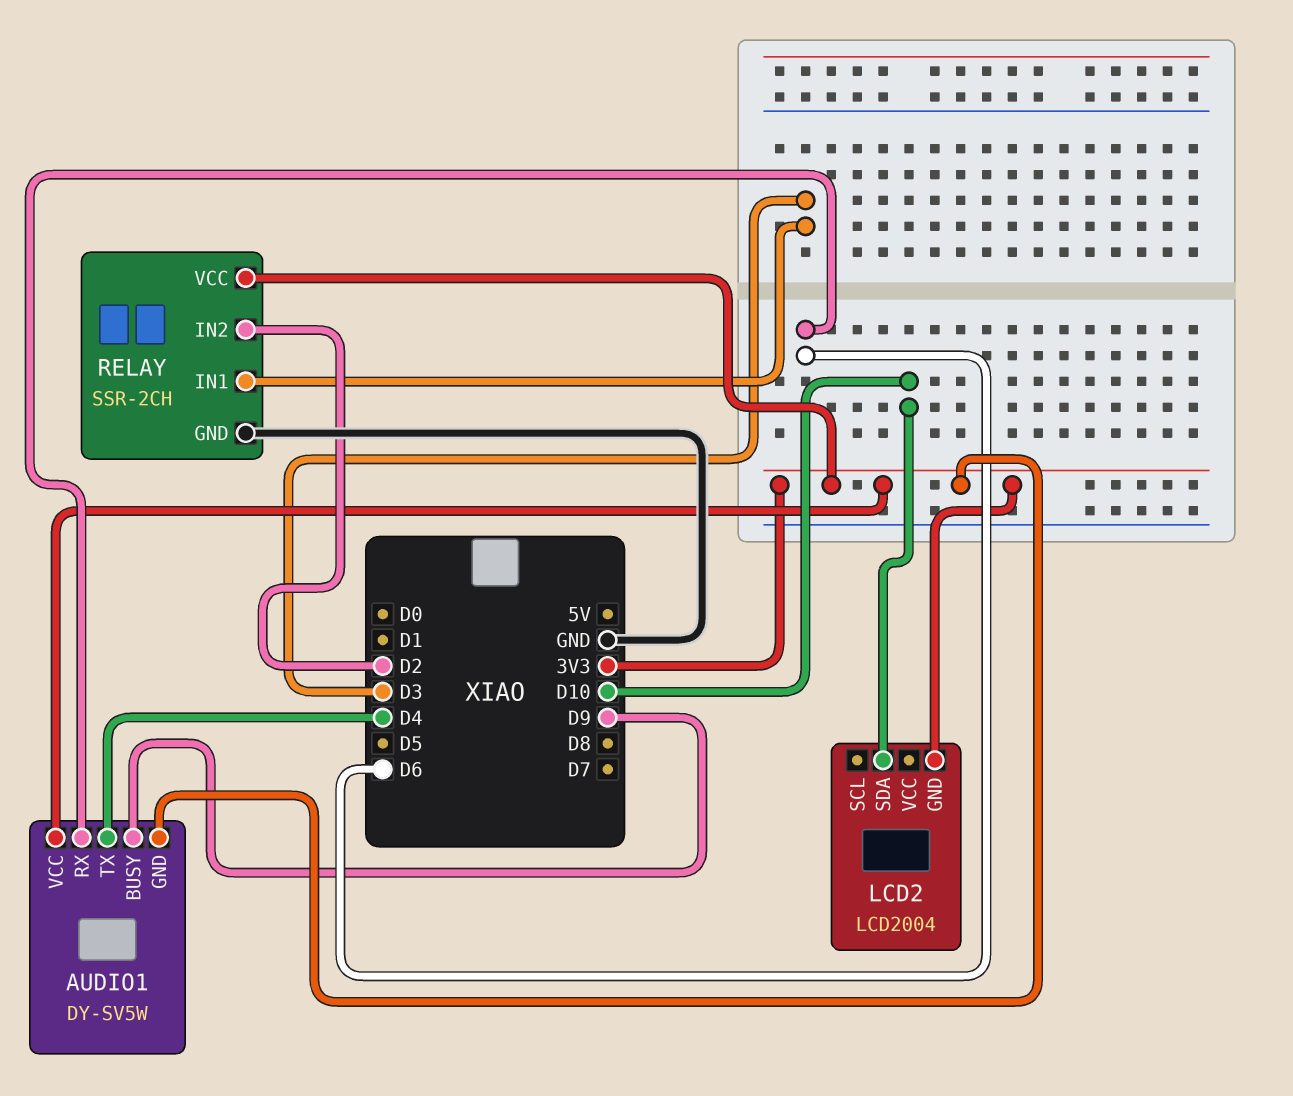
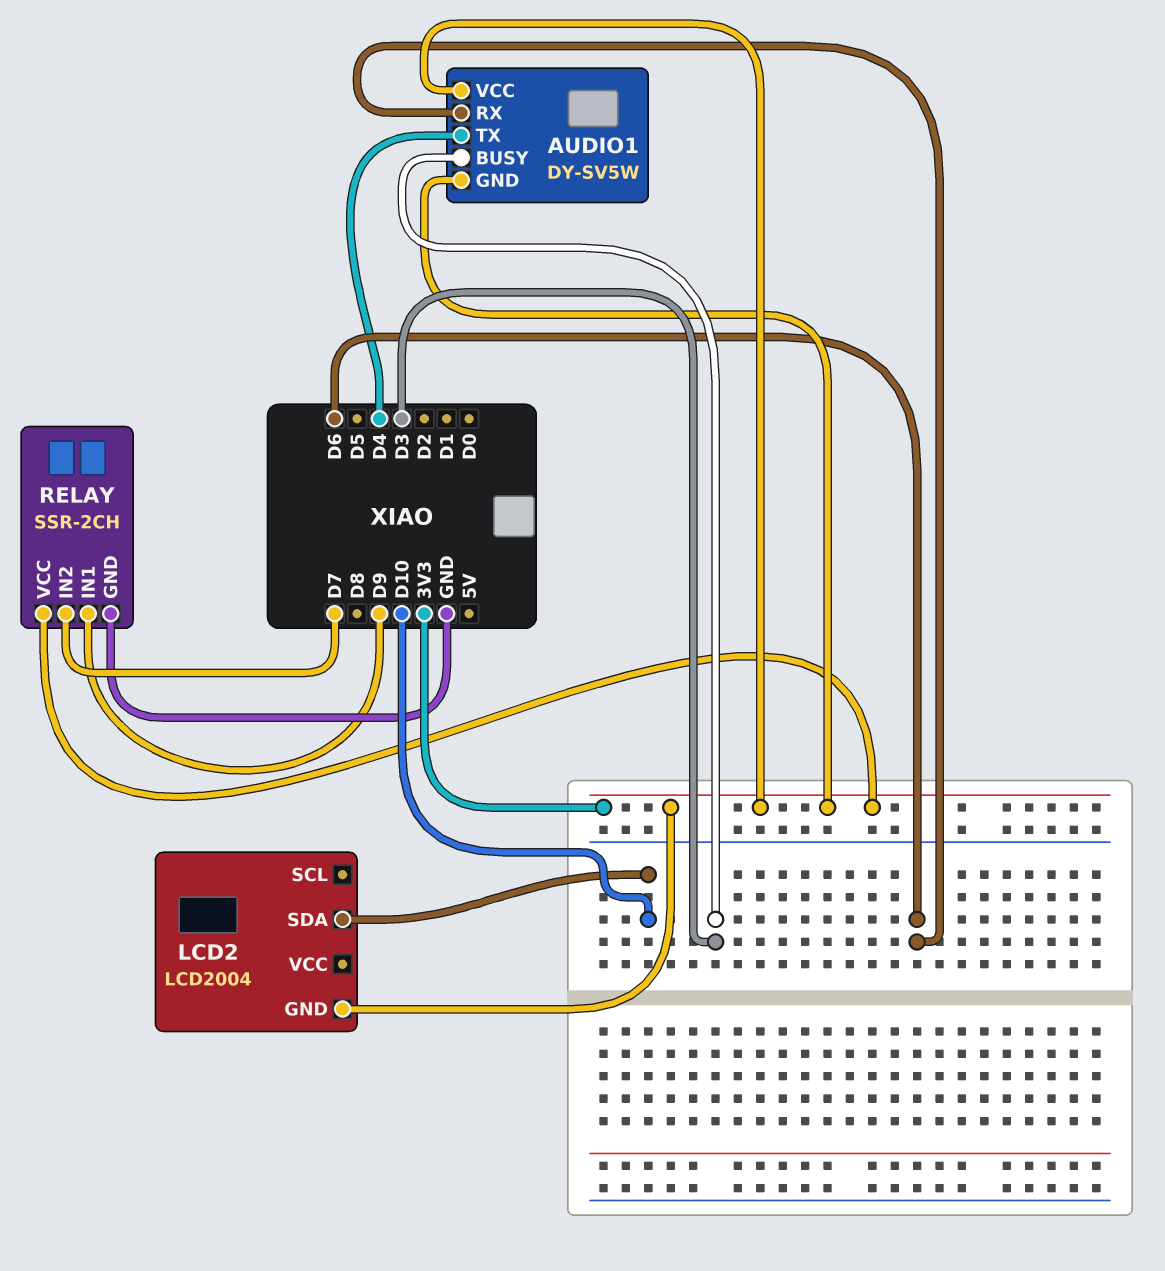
AUDIO1 pin BUSY: D9 -> D3
RELAY pin IN1: D3 -> D9
RELAY pin IN2: D2 -> D7

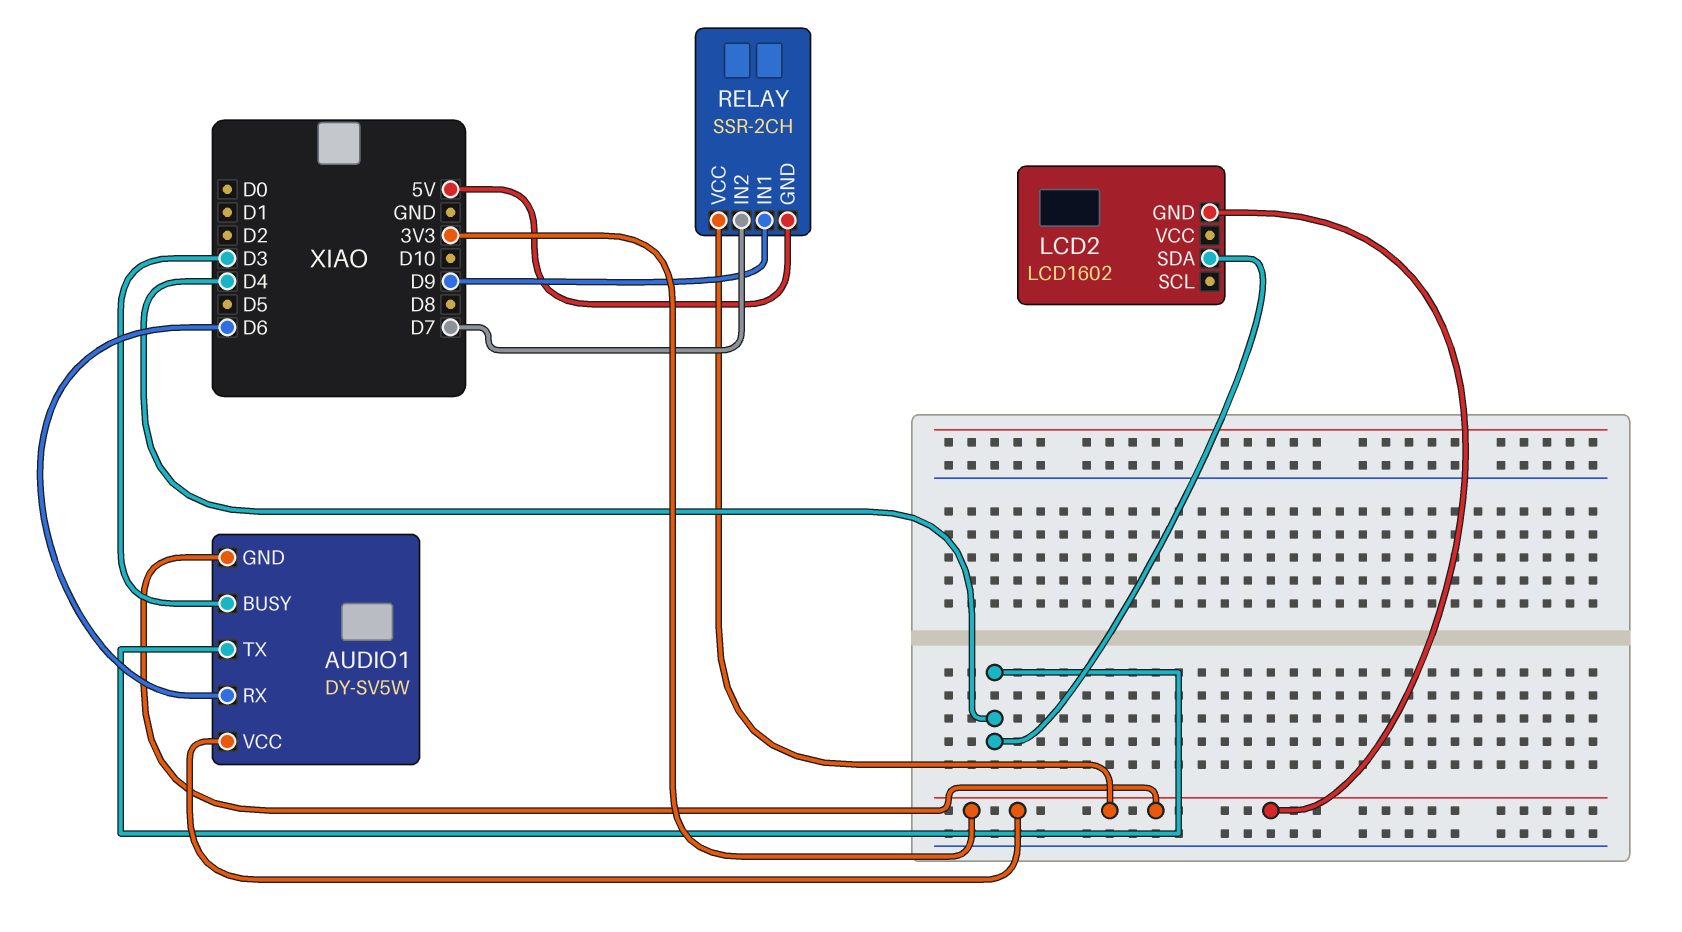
LCD2: LCD2004 -> LCD1602
LCD2 pin SDA: D10 -> D4
RELAY pin GND: GND -> 5V

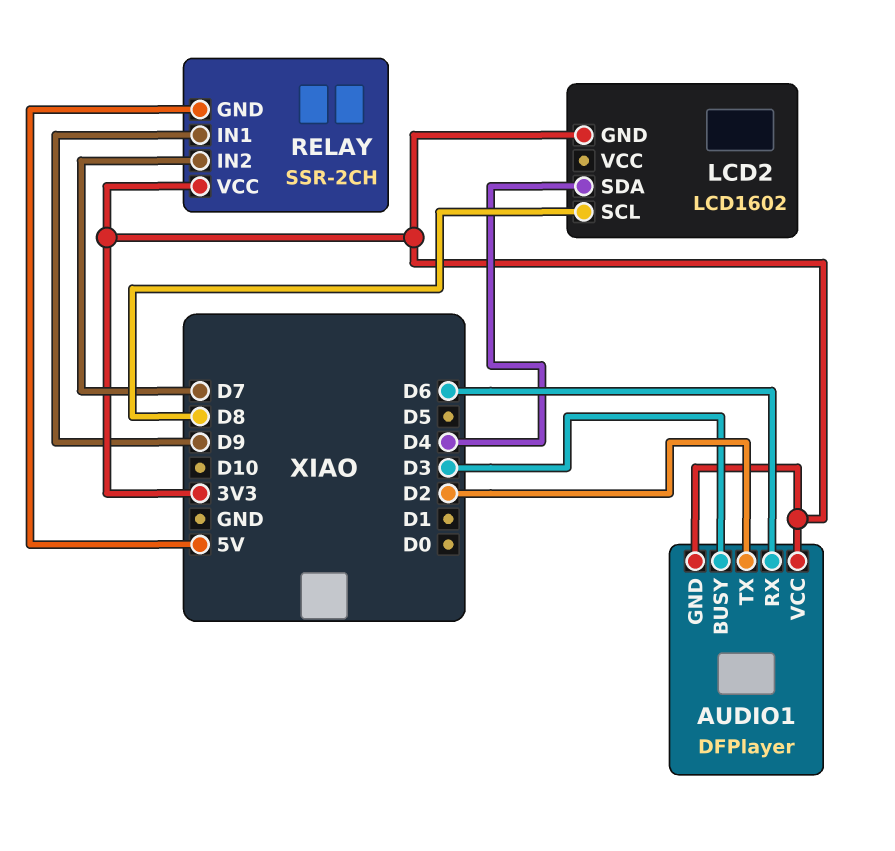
AUDIO1: DY-SV5W -> DFPlayer
AUDIO1 pin TX: D4 -> D2
LCD2 pin SCL: none -> D8

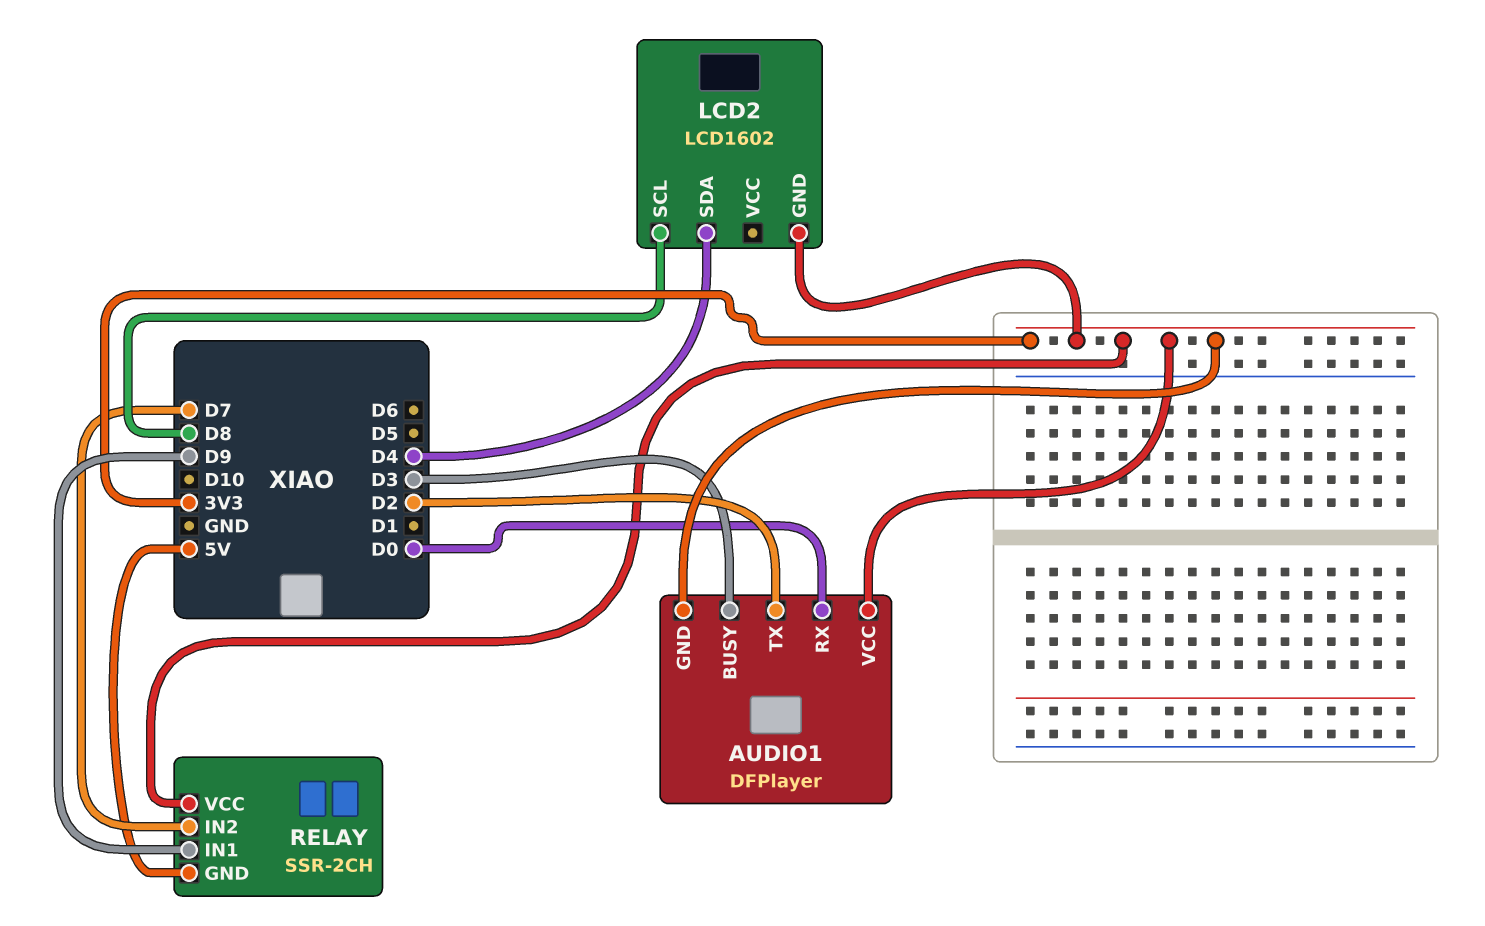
AUDIO1 pin RX: D6 -> D0

